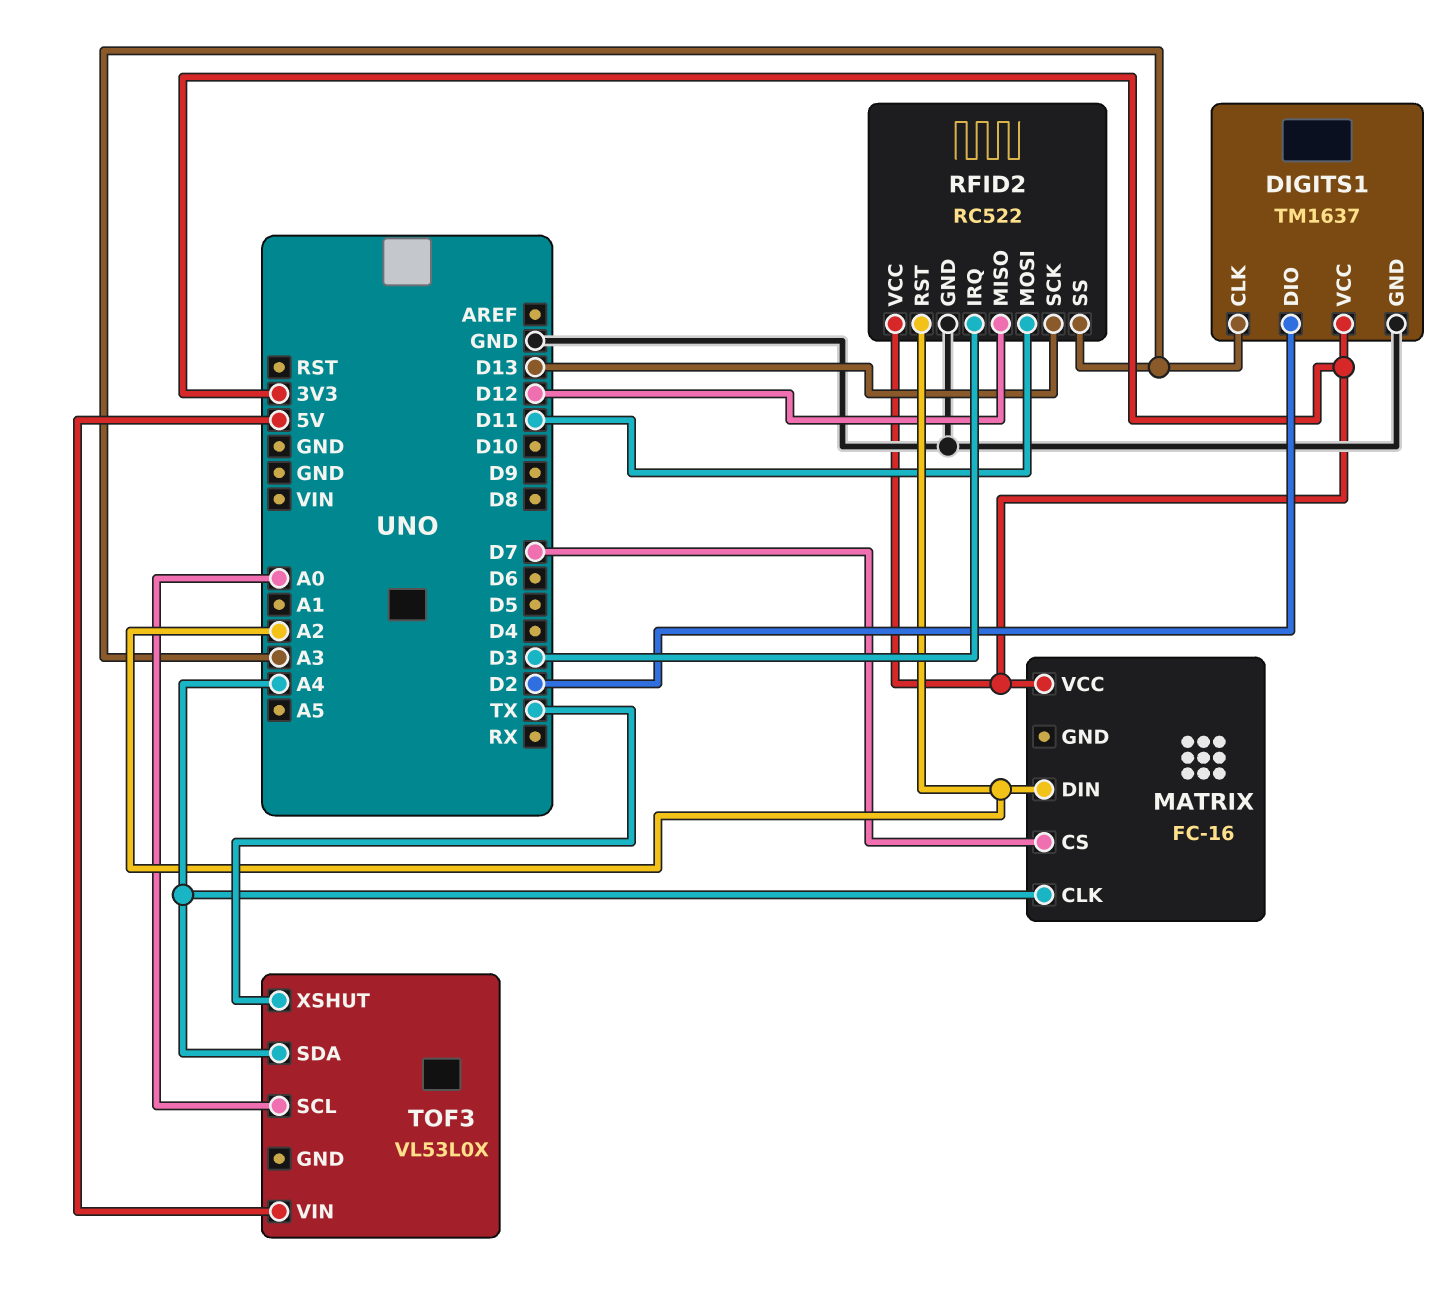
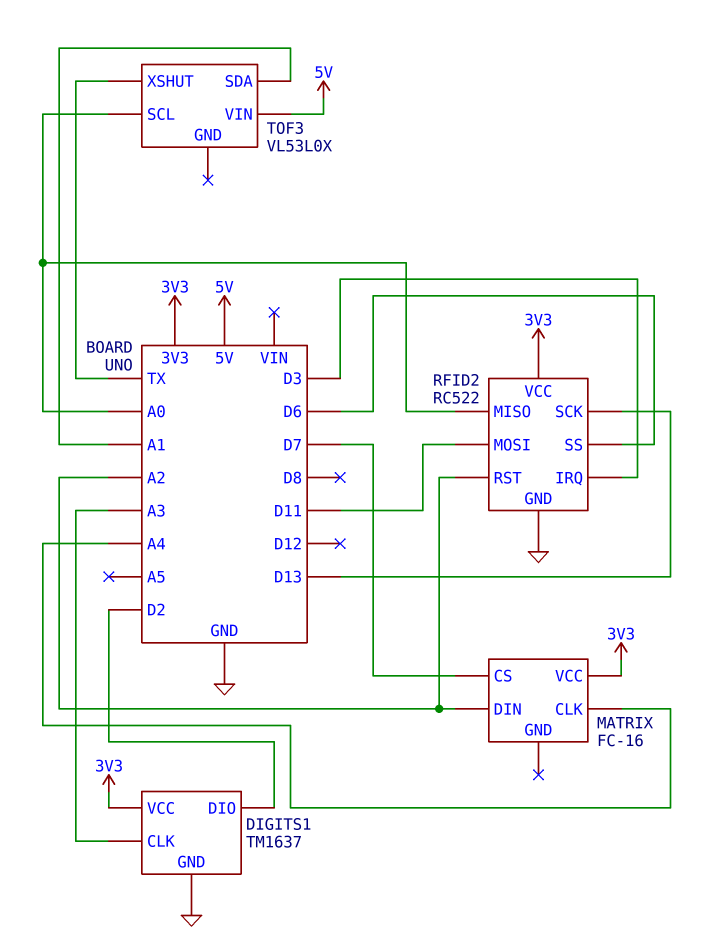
RFID2 pin MISO: D12 -> A0
RFID2 pin SS: A3 -> D6
TOF3 pin SDA: A4 -> A1

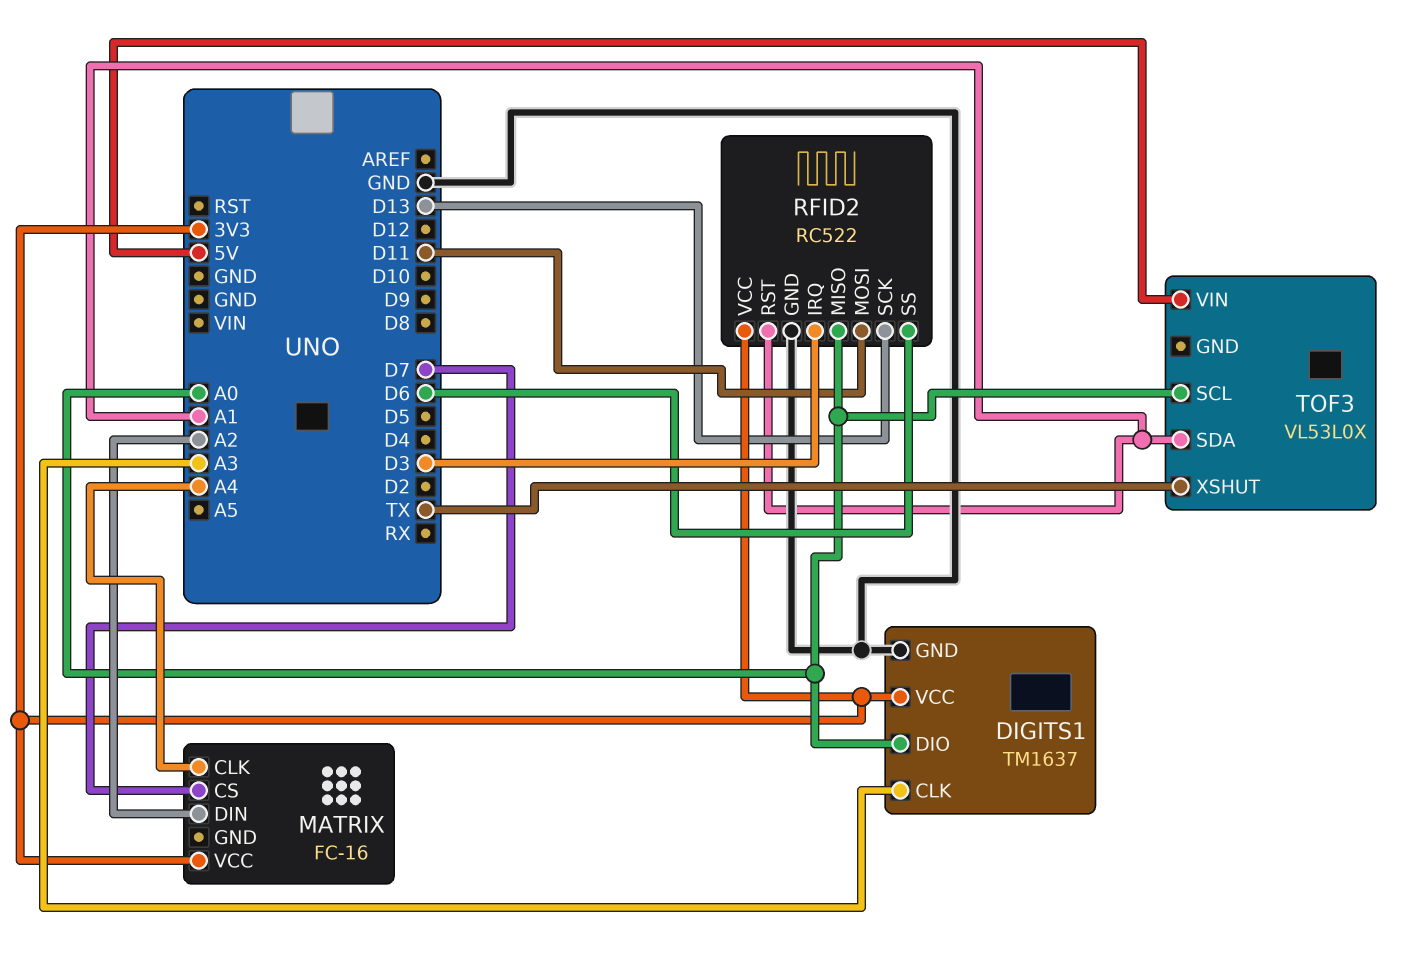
DIGITS1 pin DIO: D2 -> A0
RFID2 pin RST: A2 -> A1

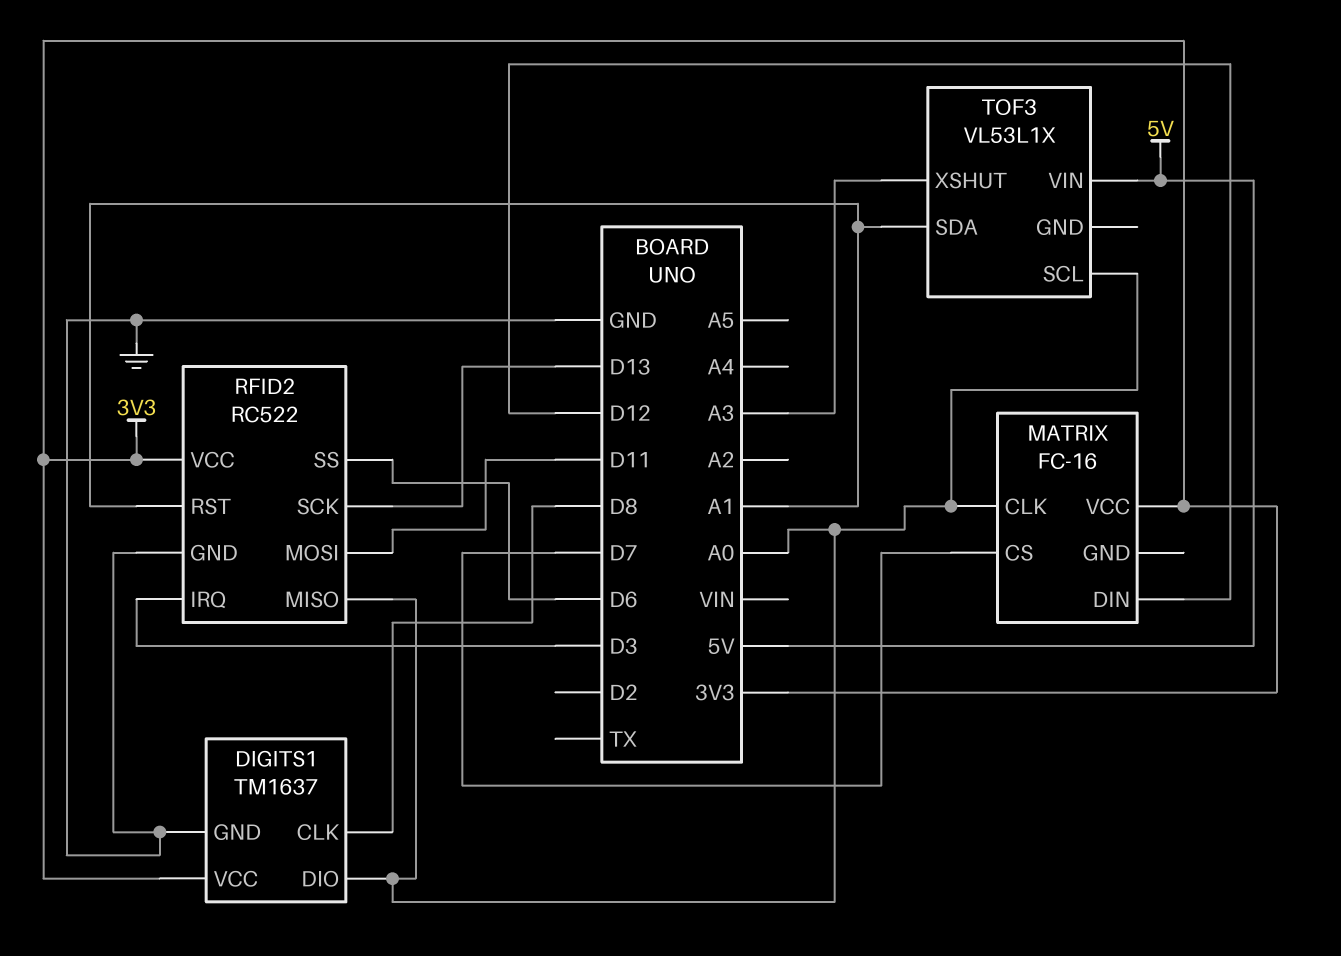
DIGITS1 pin CLK: A3 -> D8
MATRIX pin CLK: A4 -> A0
MATRIX pin DIN: A2 -> D12
TOF3: VL53L0X -> VL53L1X
TOF3 pin XSHUT: TX -> A3

